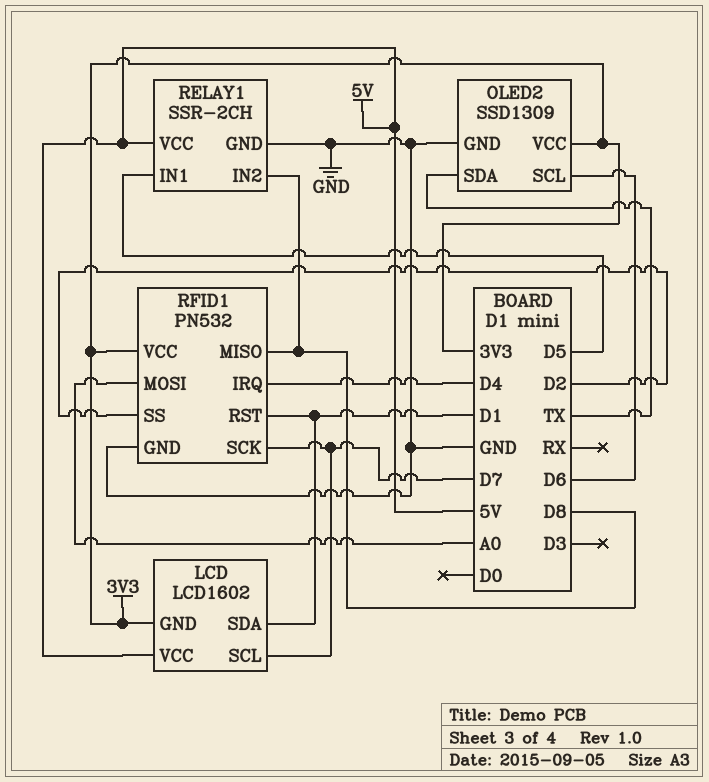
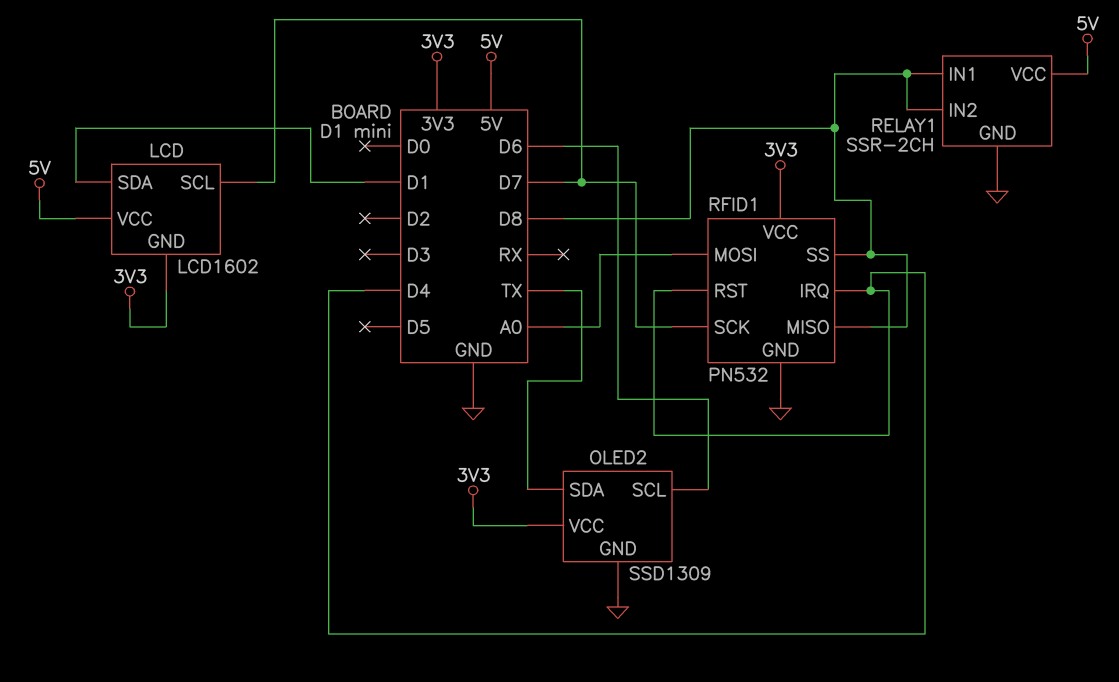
RELAY1 pin IN1: D5 -> D8
RFID1 pin RST: D1 -> D4
RFID1 pin SS: D2 -> D8

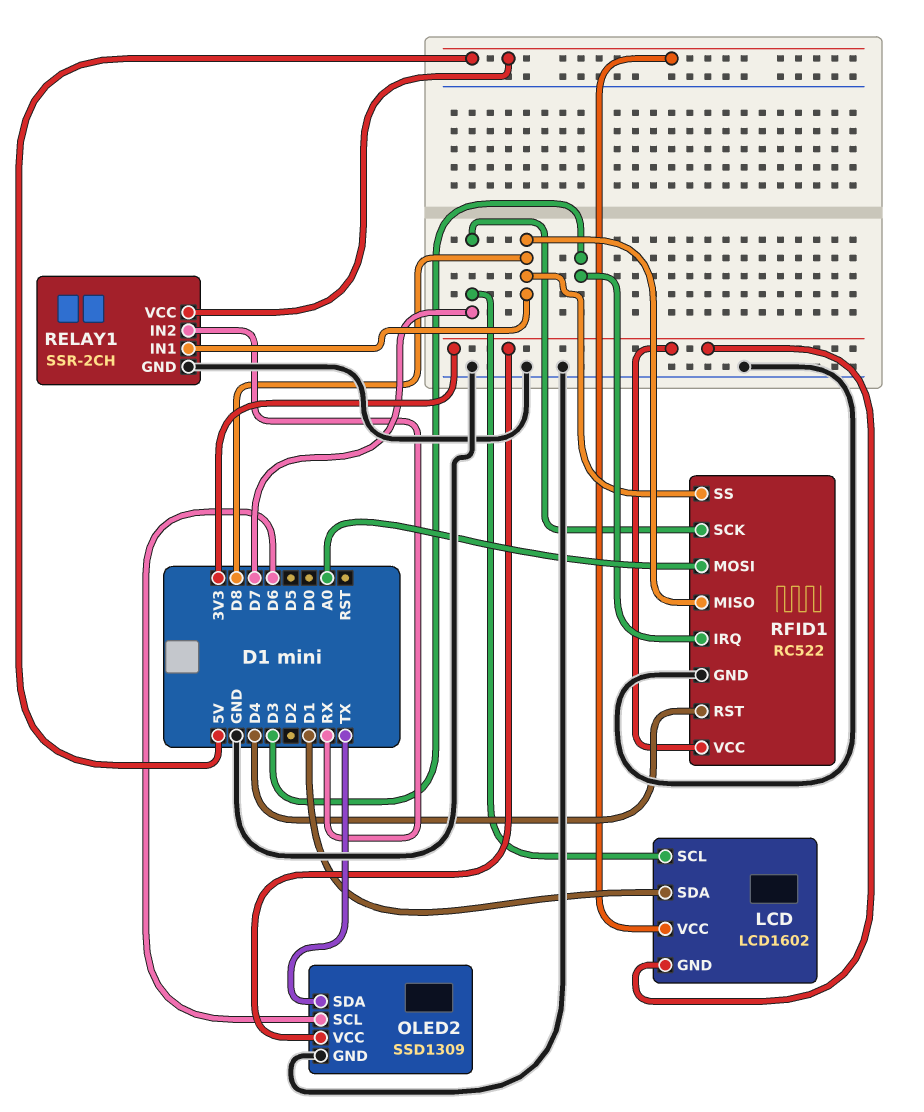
RELAY1 pin IN2: D8 -> RX
RFID1: PN532 -> RC522
RFID1 pin IRQ: D4 -> D3

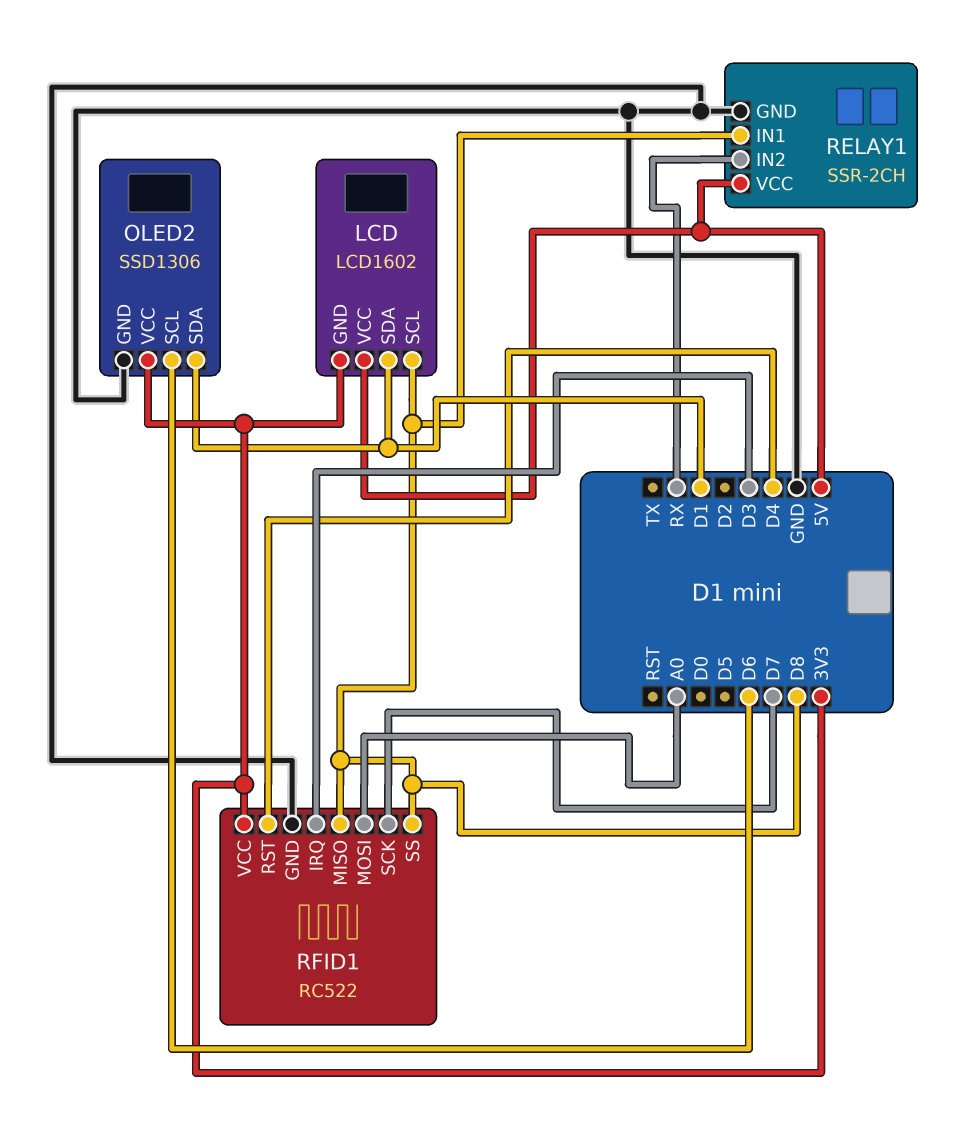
LCD pin SCL: D7 -> D8
OLED2: SSD1309 -> SSD1306
OLED2 pin SDA: TX -> D1

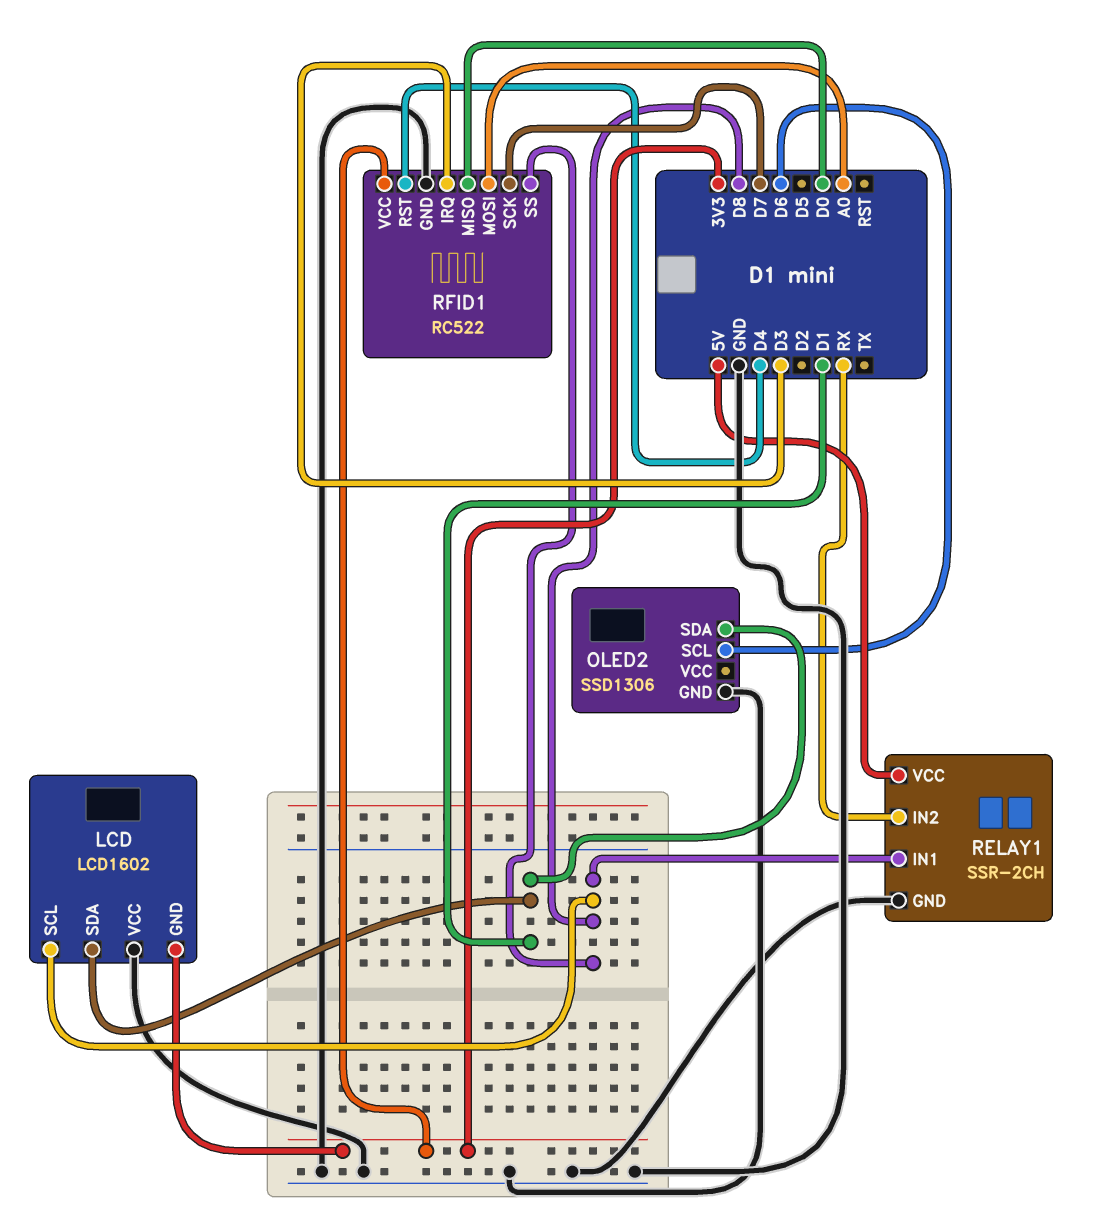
LCD pin VCC: 5V -> GND
OLED2 pin VCC: 3V3 -> none
RFID1 pin MISO: D8 -> D0

